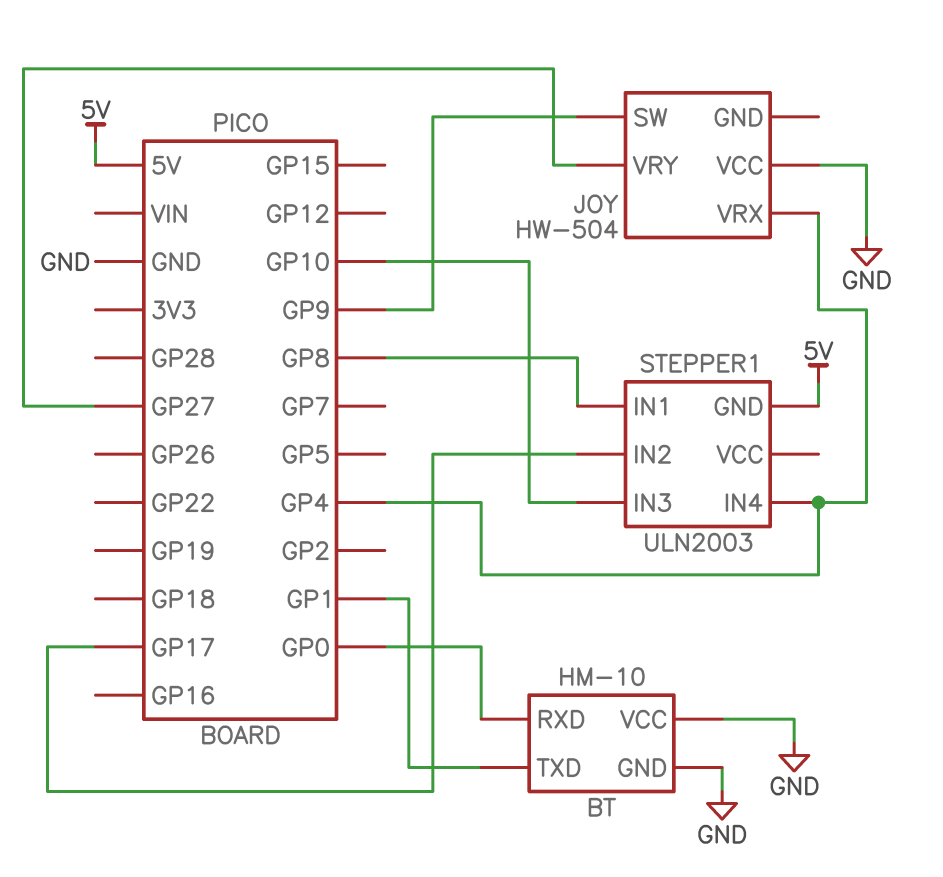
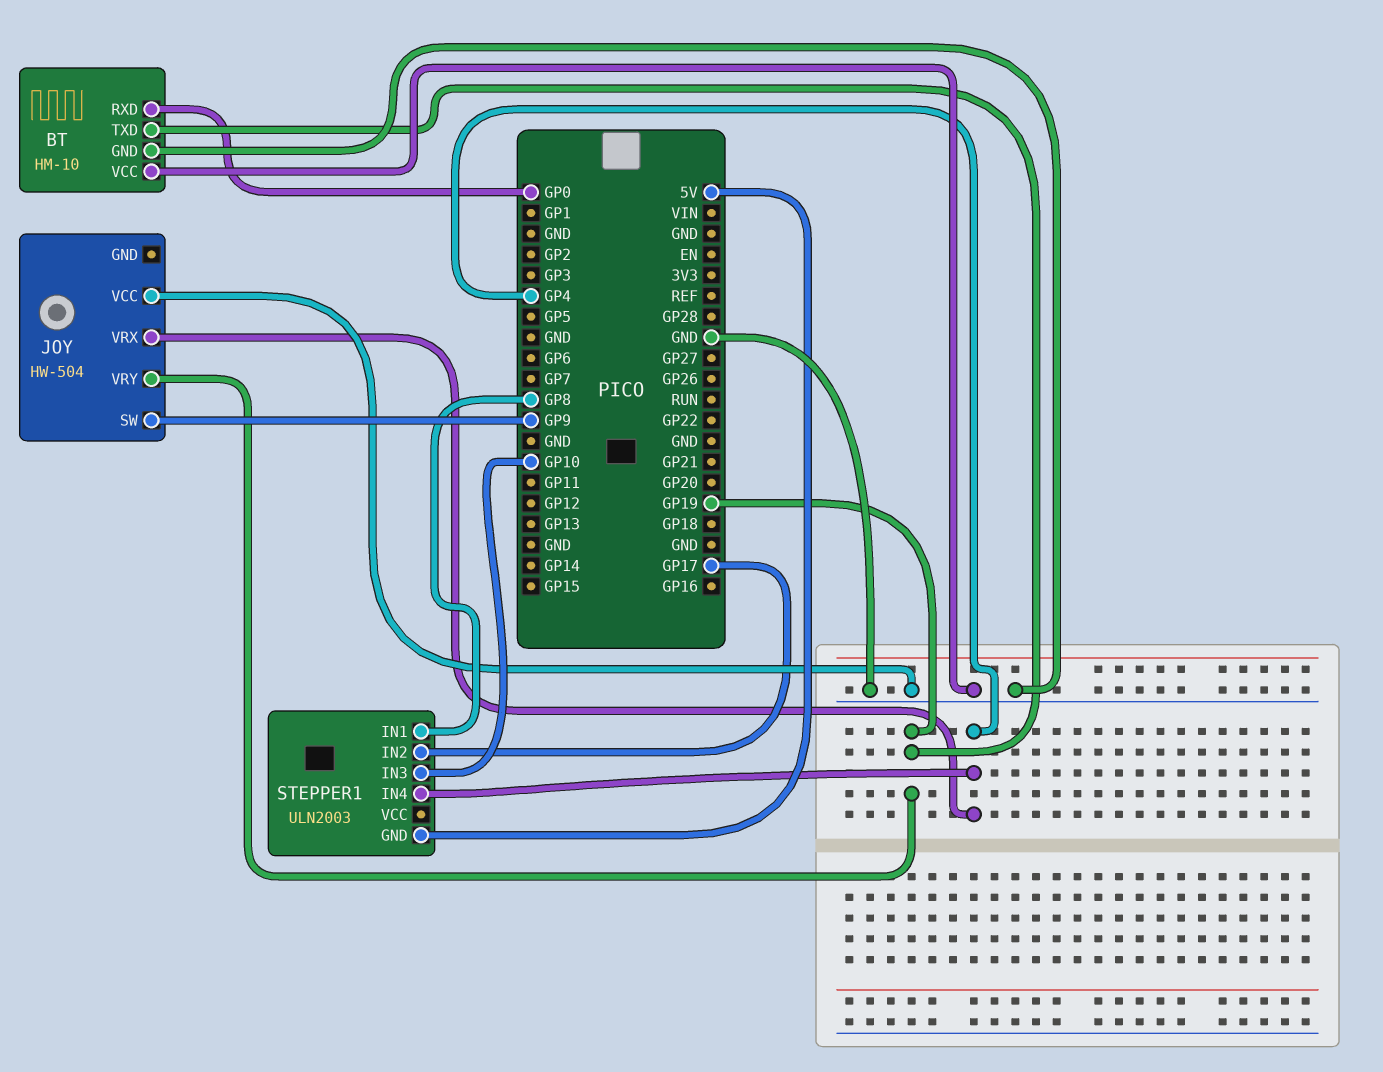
BT pin TXD: GP1 -> GP19
JOY pin VRY: GP27 -> GP19

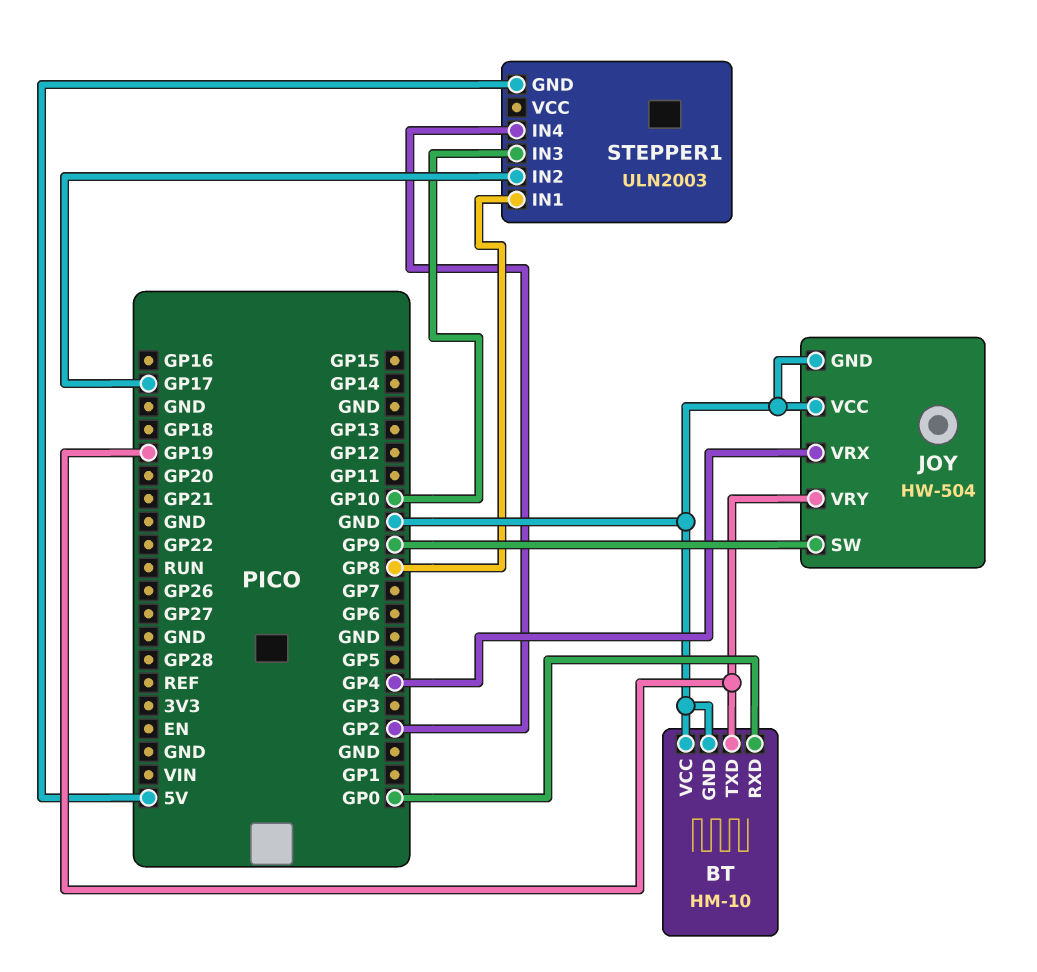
JOY pin GND: none -> GND
STEPPER1 pin IN4: GP4 -> GP2

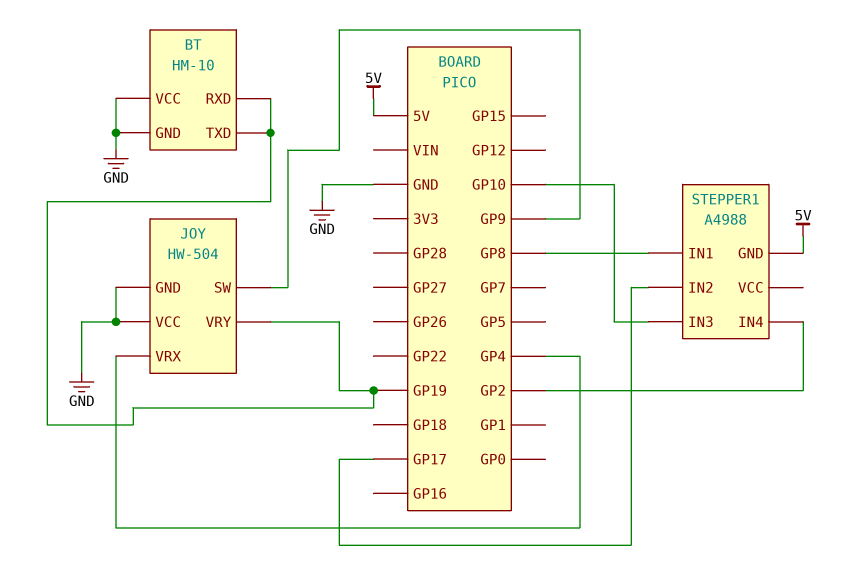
BT pin RXD: GP0 -> GP19
STEPPER1: ULN2003 -> A4988

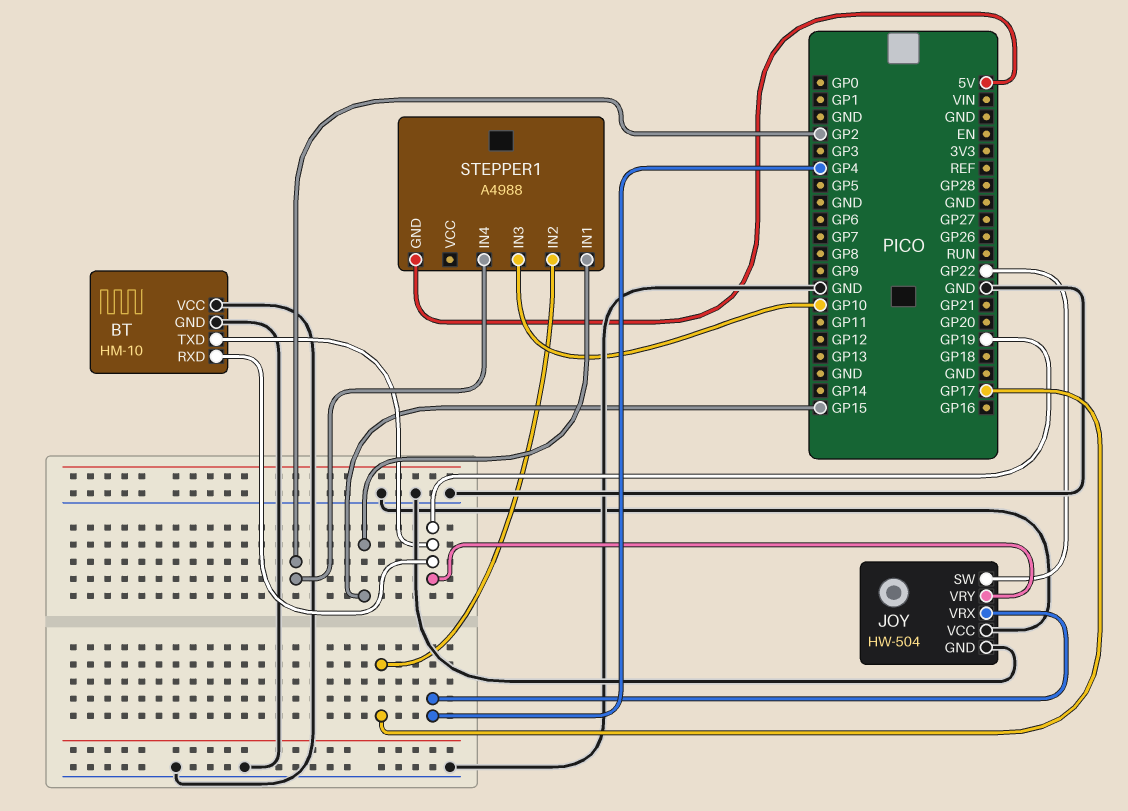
JOY pin SW: GP9 -> GP22
STEPPER1 pin IN1: GP8 -> GP15

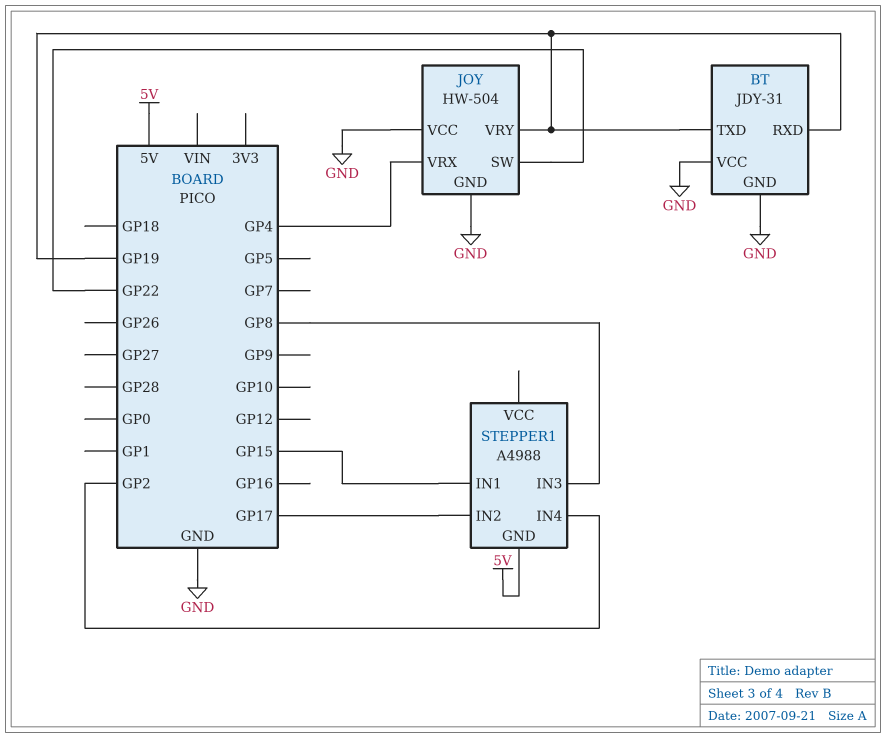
BT: HM-10 -> JDY-31
STEPPER1 pin IN3: GP10 -> GP8

